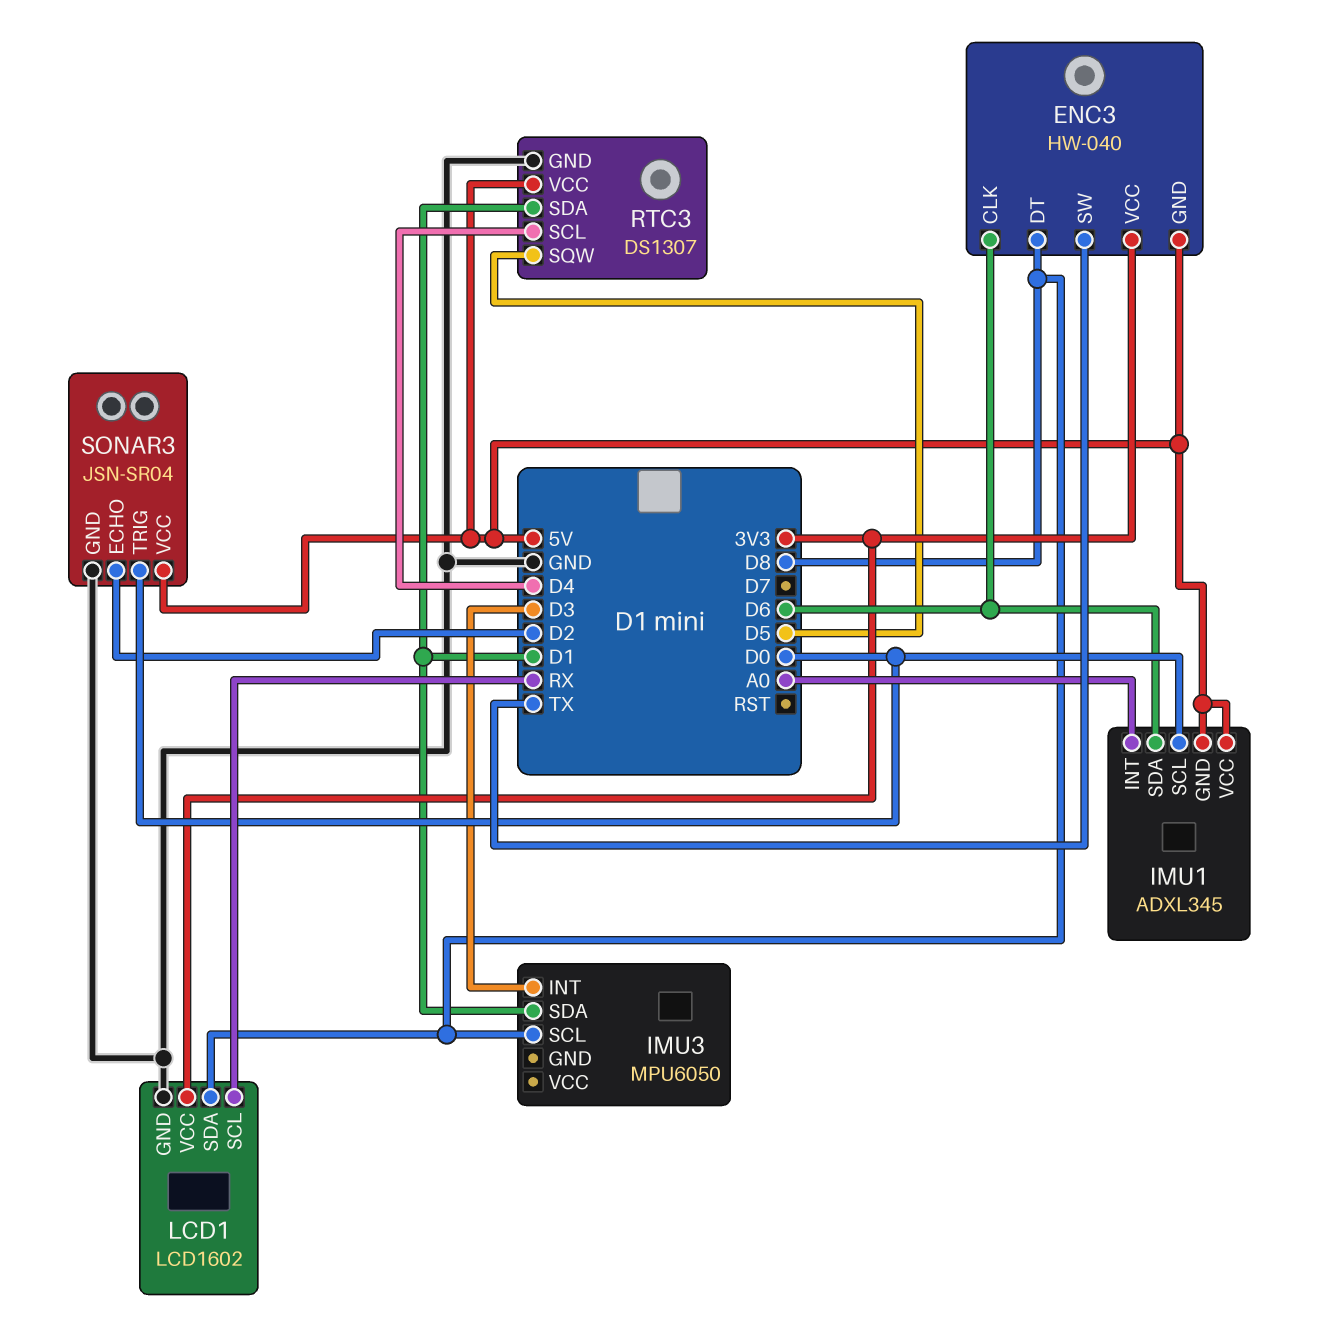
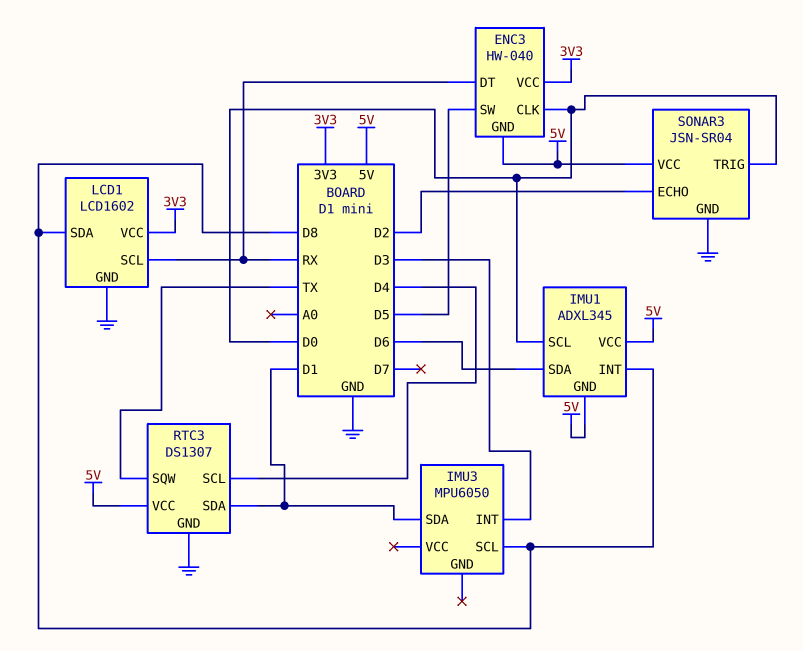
ENC3 pin CLK: D6 -> D0
ENC3 pin DT: D8 -> RX
ENC3 pin SW: TX -> D5
IMU1 pin INT: A0 -> D8
RTC3 pin SQW: D5 -> TX

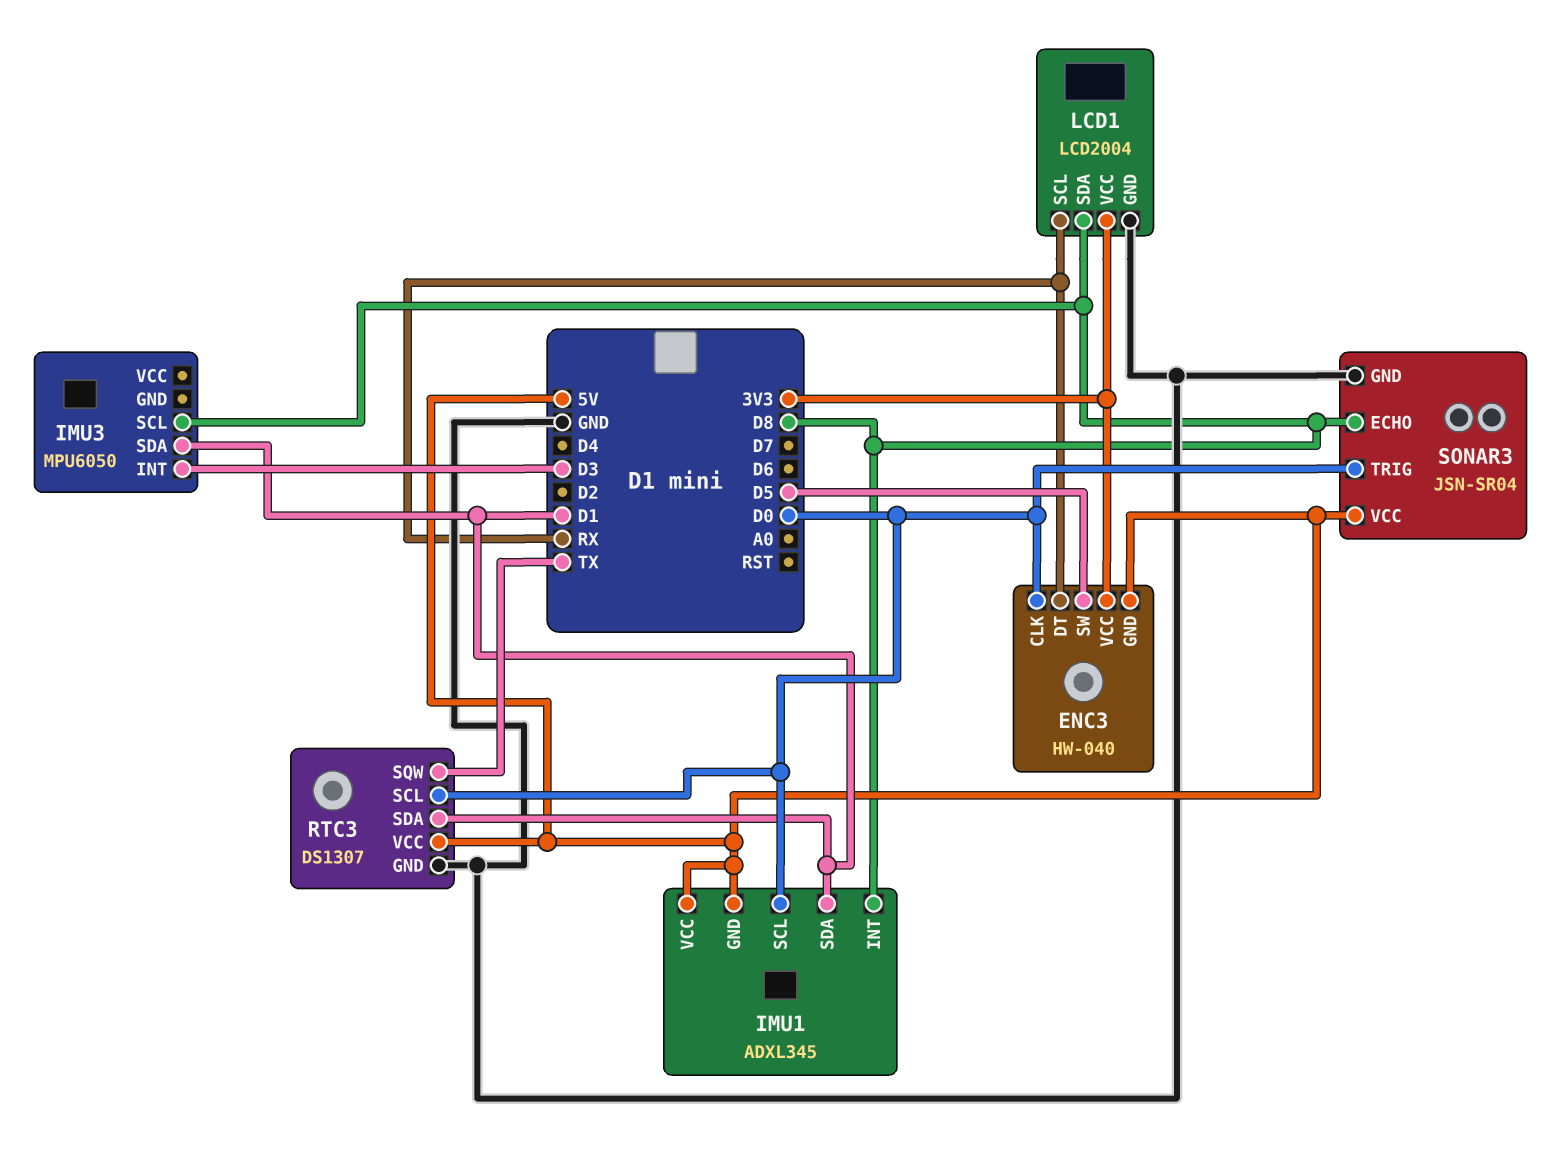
IMU1 pin SDA: D6 -> D1
LCD1: LCD1602 -> LCD2004
RTC3 pin SCL: D4 -> D0
SONAR3 pin ECHO: D2 -> D8

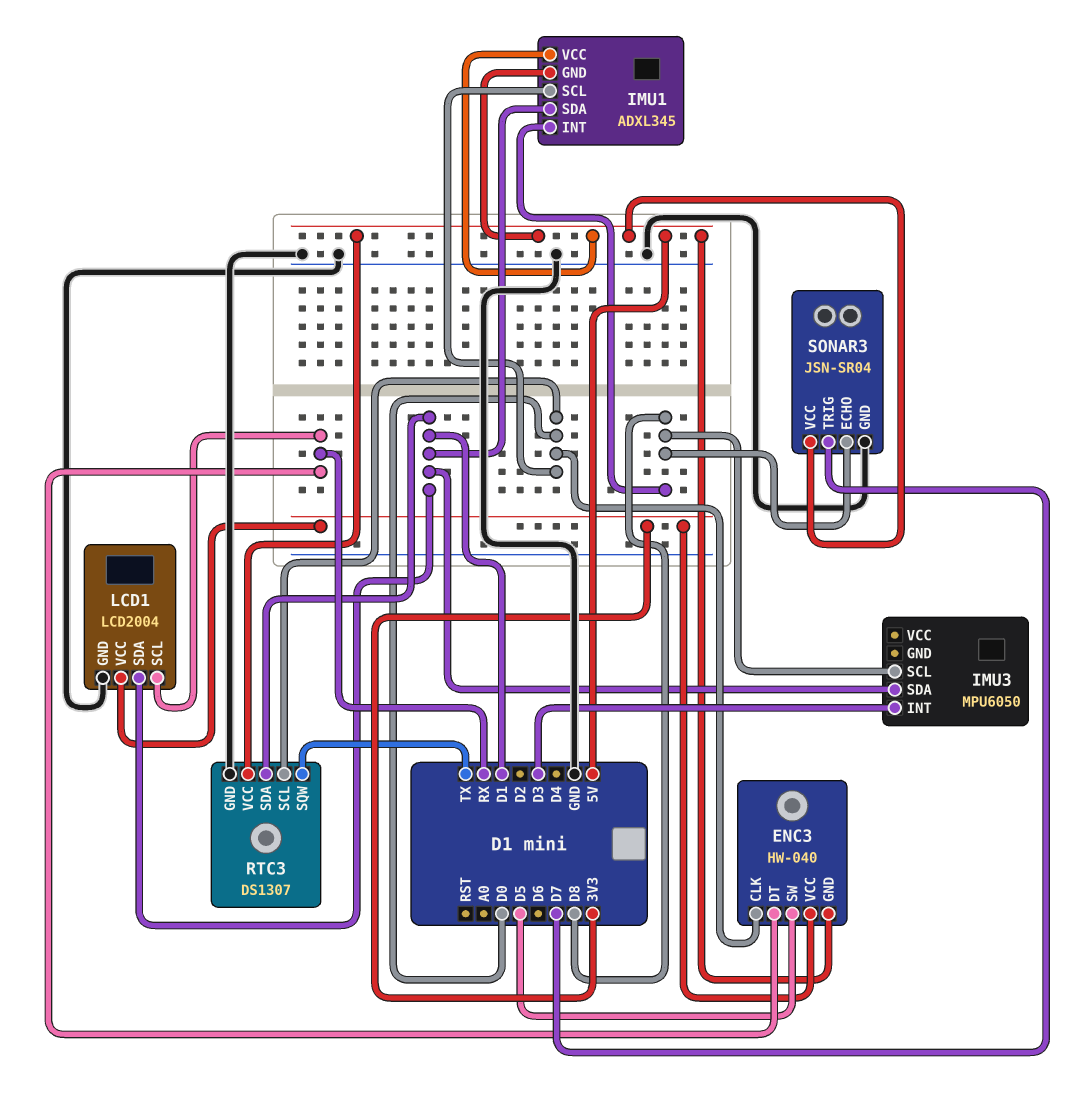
LCD1 pin SDA: D8 -> D1
SONAR3 pin TRIG: D0 -> D7

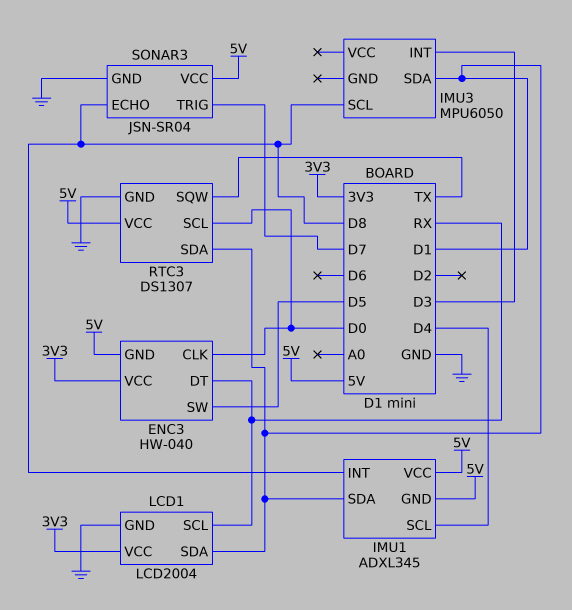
IMU1 pin SCL: D0 -> D4

